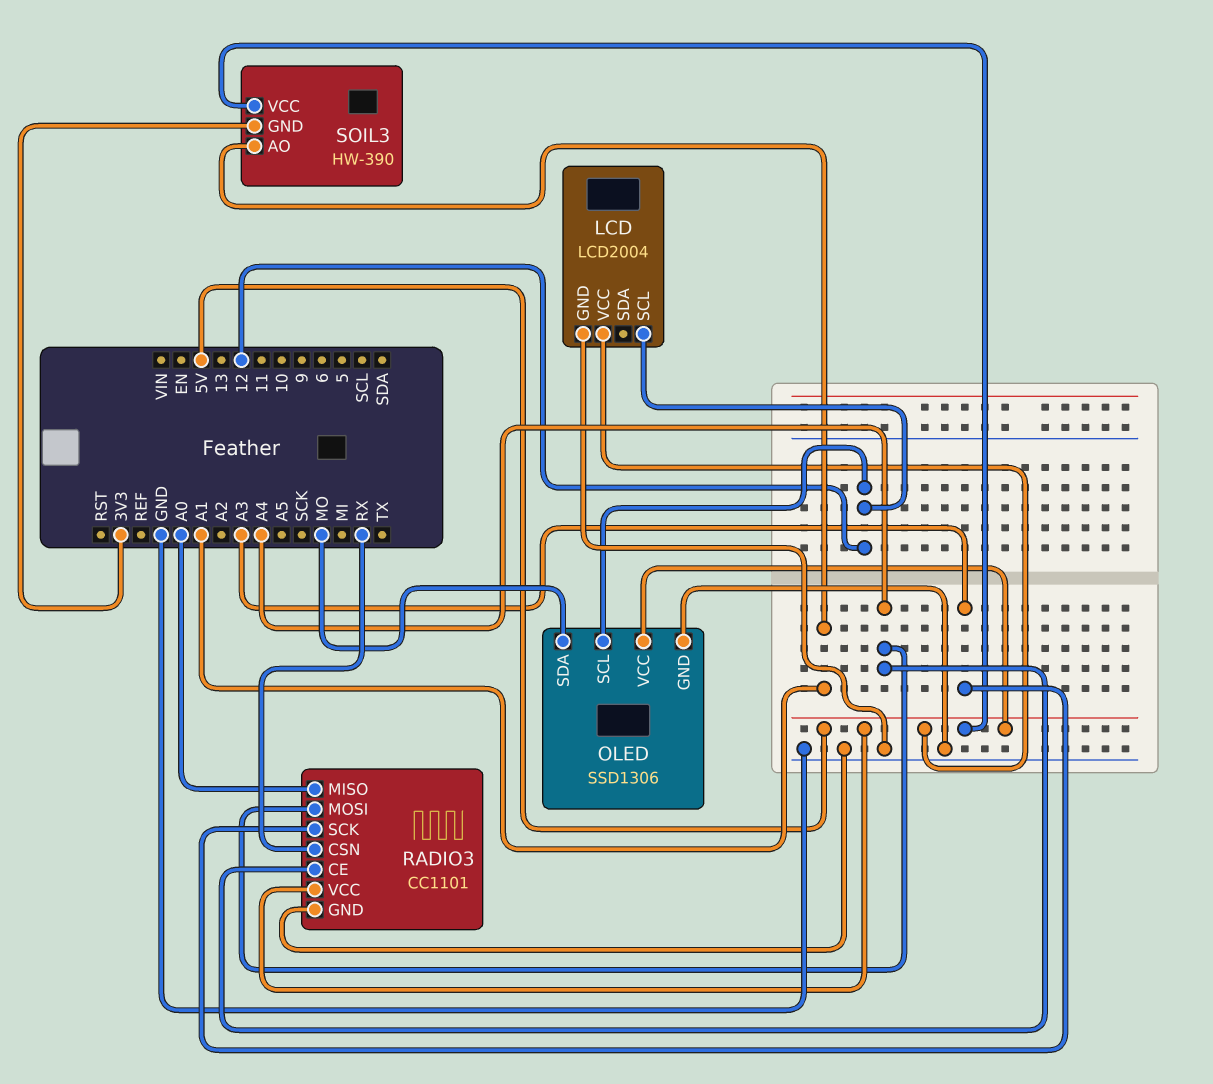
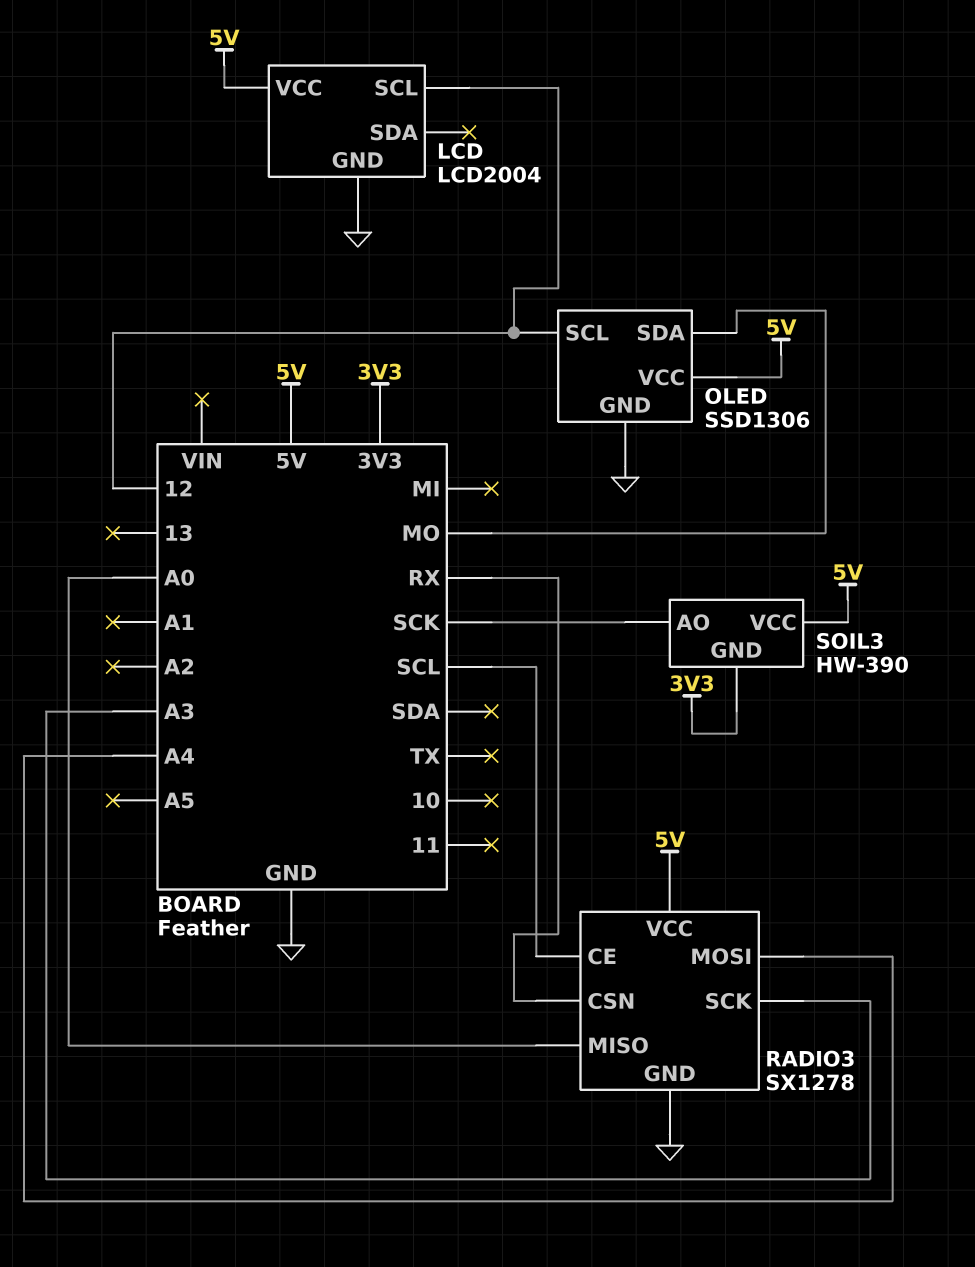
RADIO3: CC1101 -> SX1278
RADIO3 pin CE: A4 -> SCL
SOIL3 pin AO: A1 -> SCK

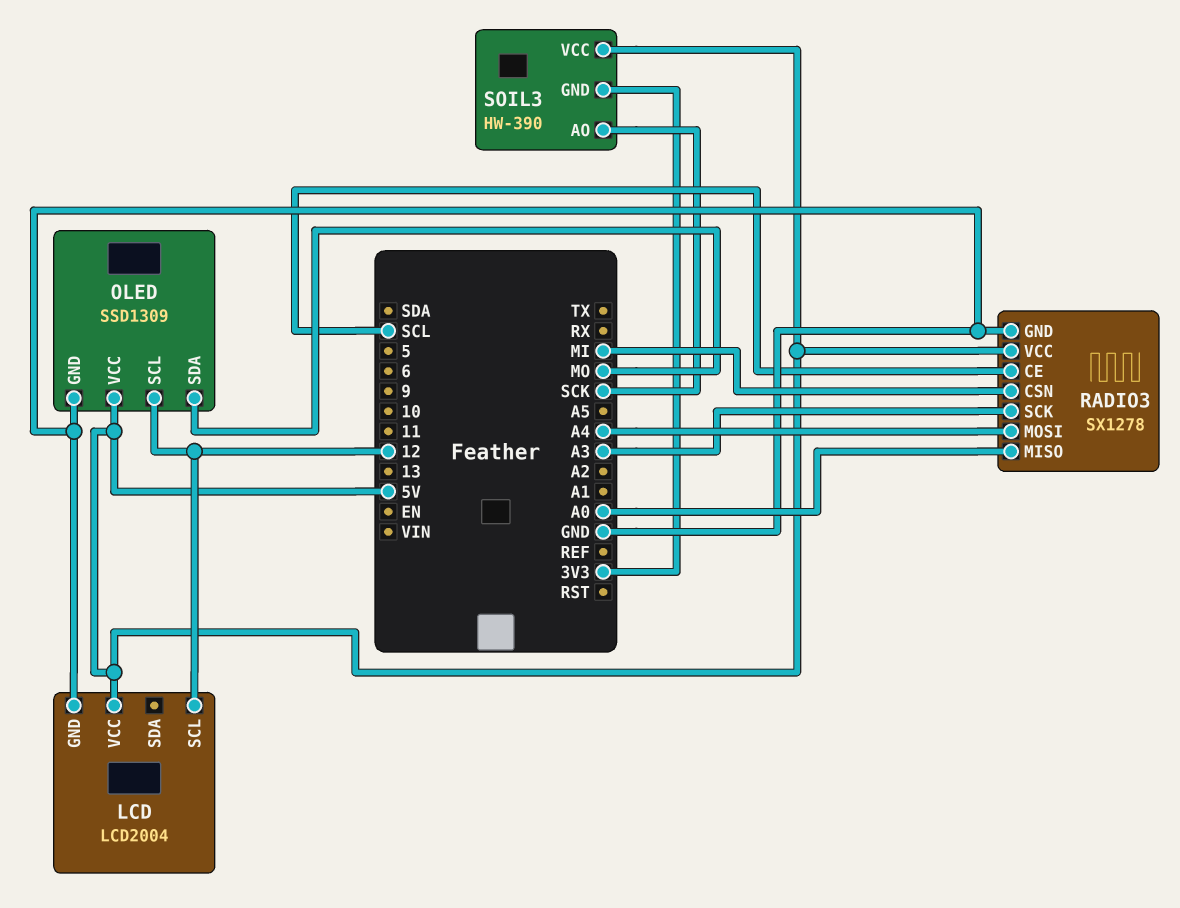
OLED: SSD1306 -> SSD1309
RADIO3 pin CSN: RX -> MI

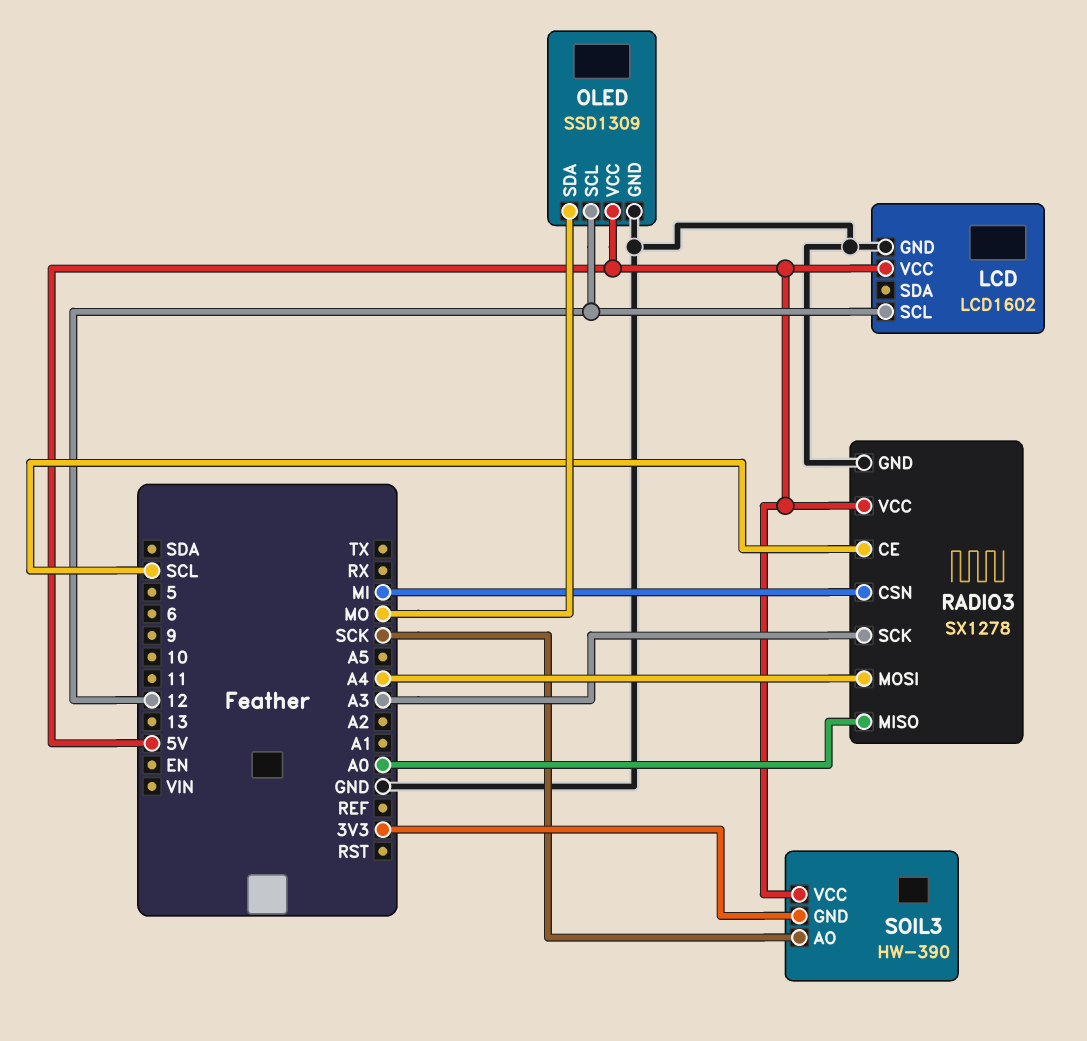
LCD: LCD2004 -> LCD1602

